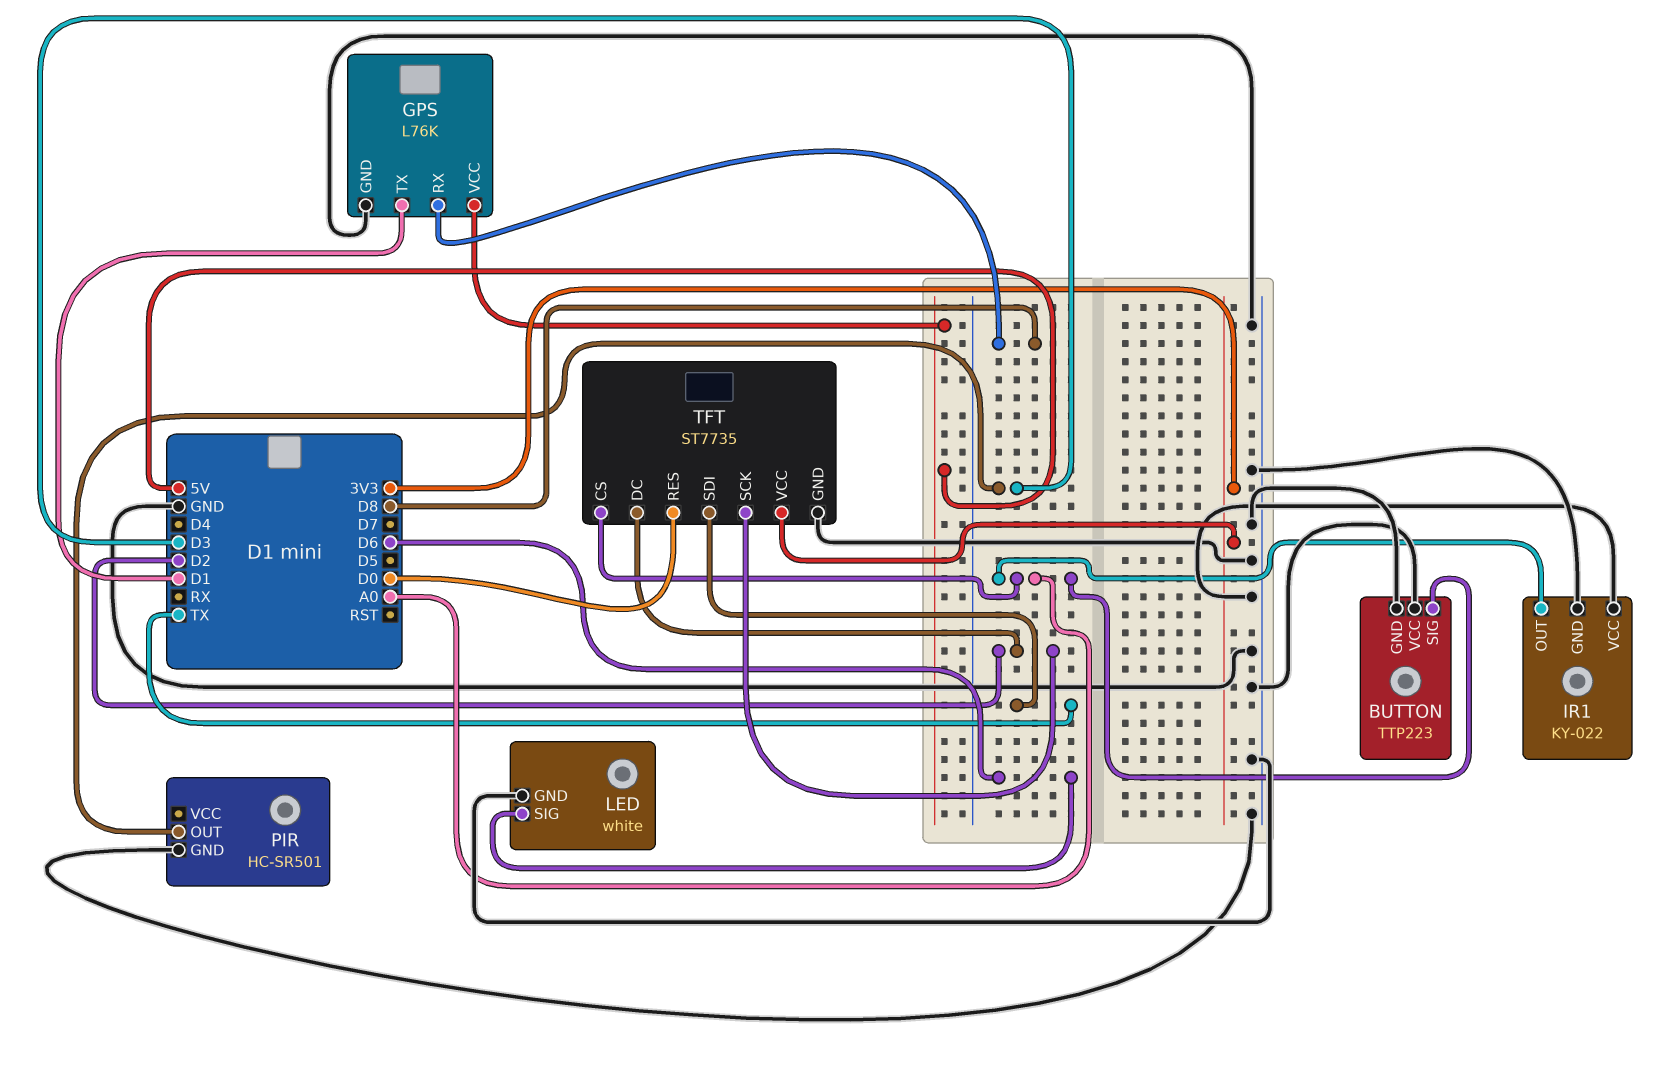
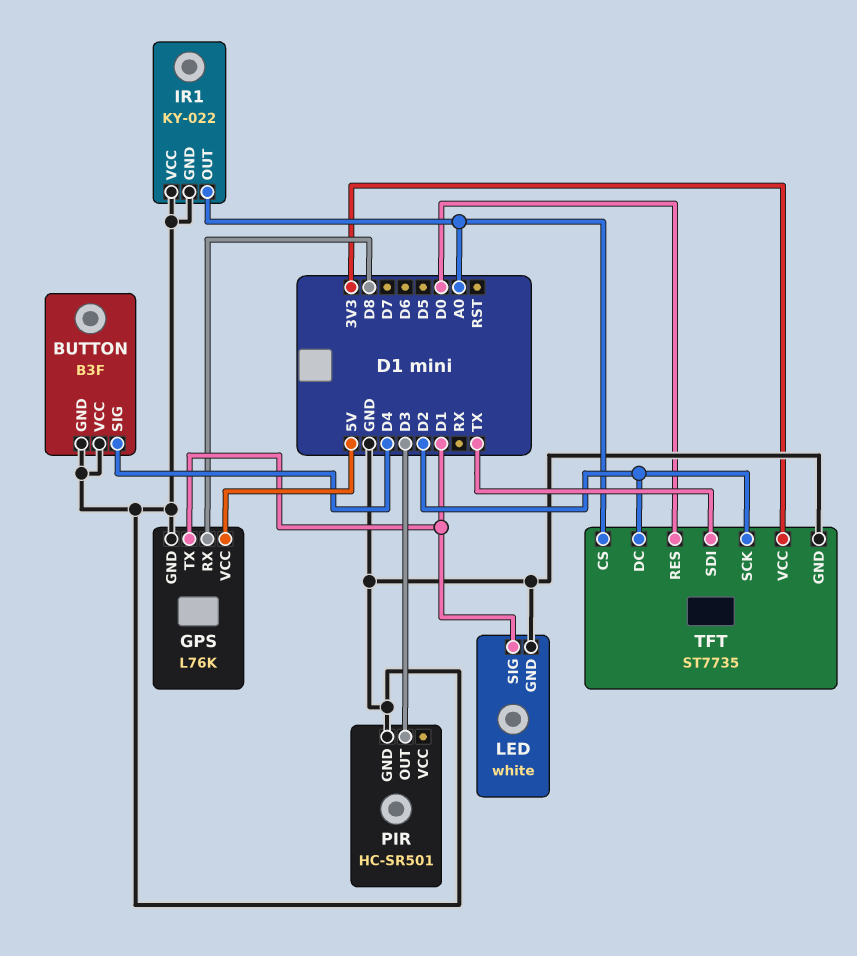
BUTTON: TTP223 -> B3F
BUTTON pin SIG: A0 -> D4
LED pin SIG: D6 -> D1

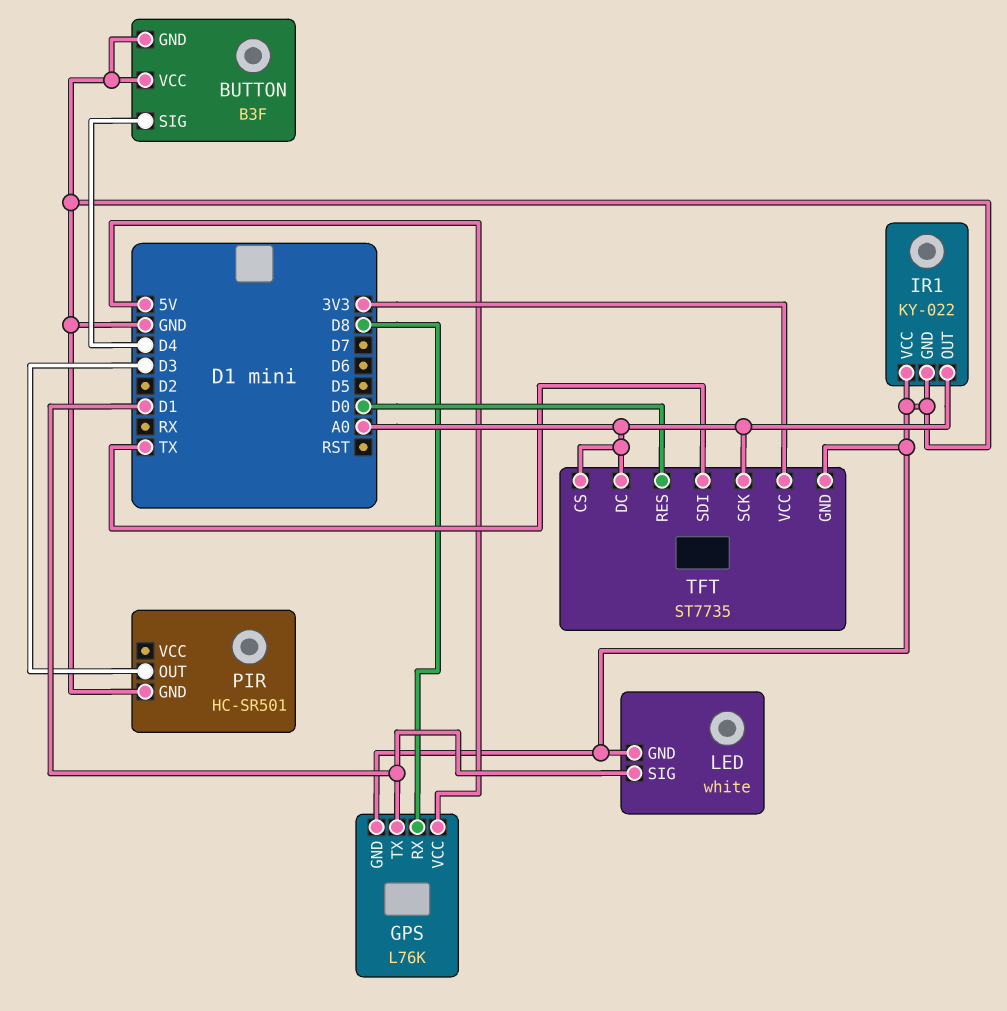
TFT pin DC: D2 -> A0
TFT pin SCK: D2 -> A0

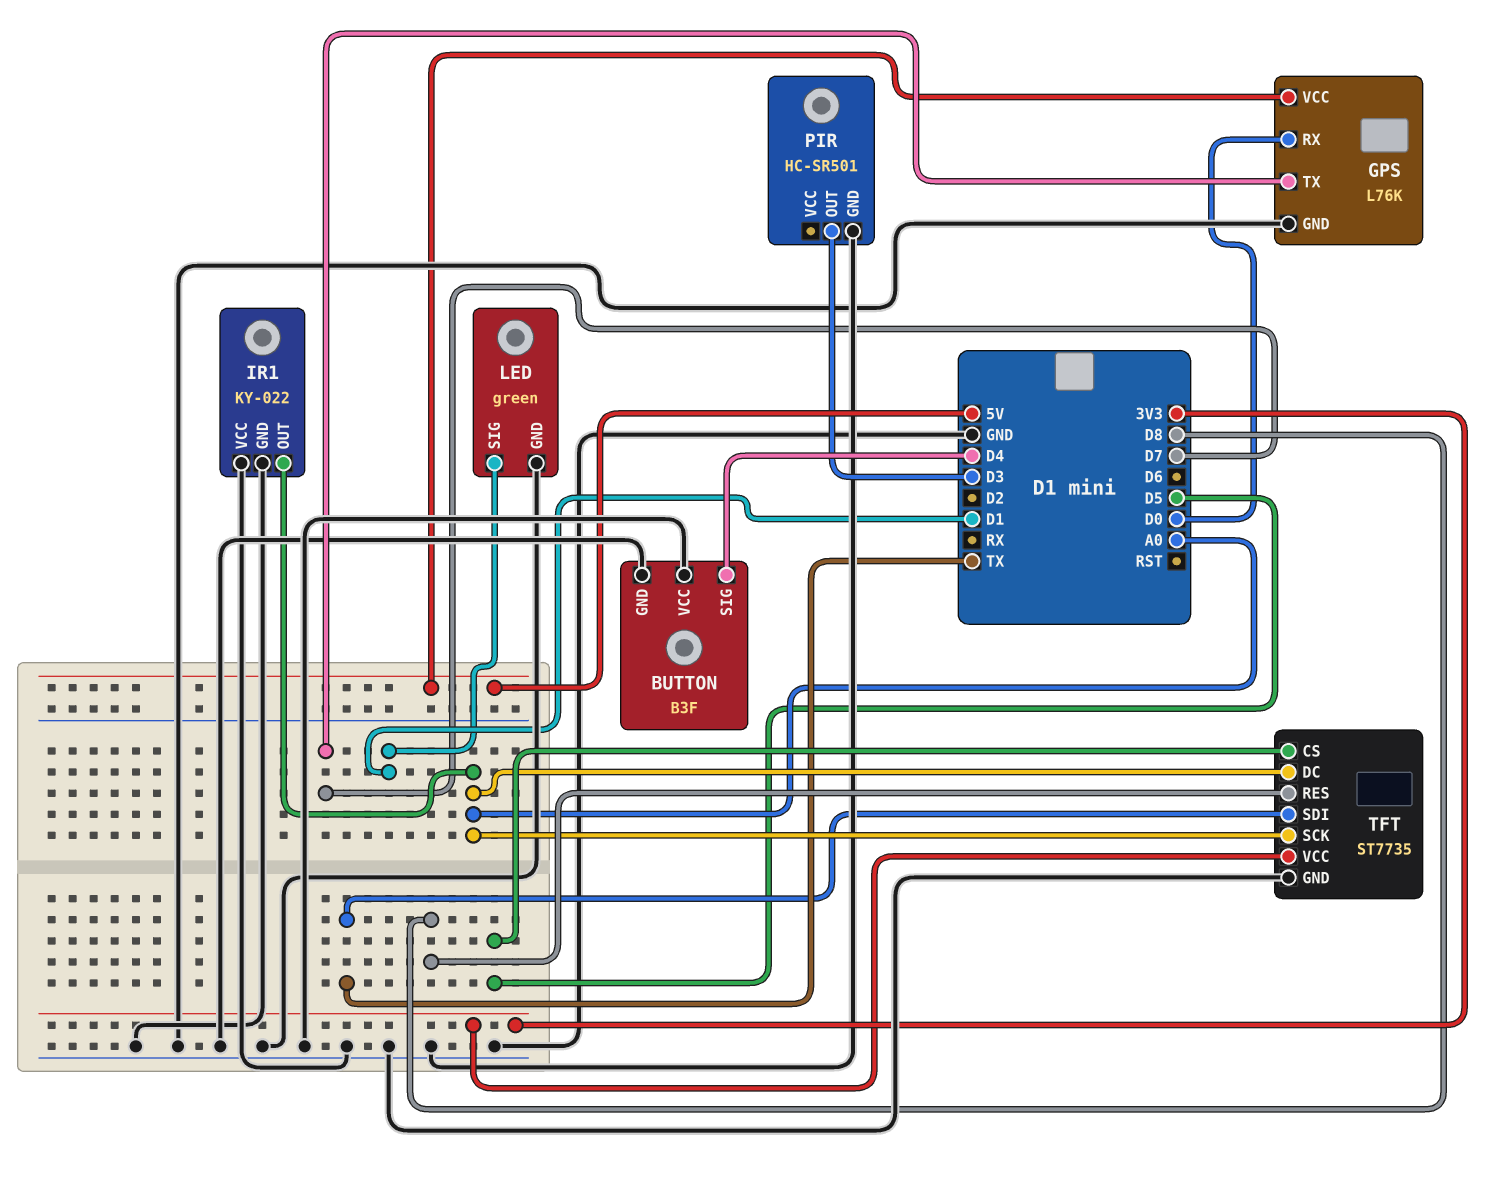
GPS pin RX: D8 -> D0
GPS pin TX: D1 -> D7
LED: white -> green
TFT pin CS: A0 -> D5
TFT pin RES: D0 -> D8

